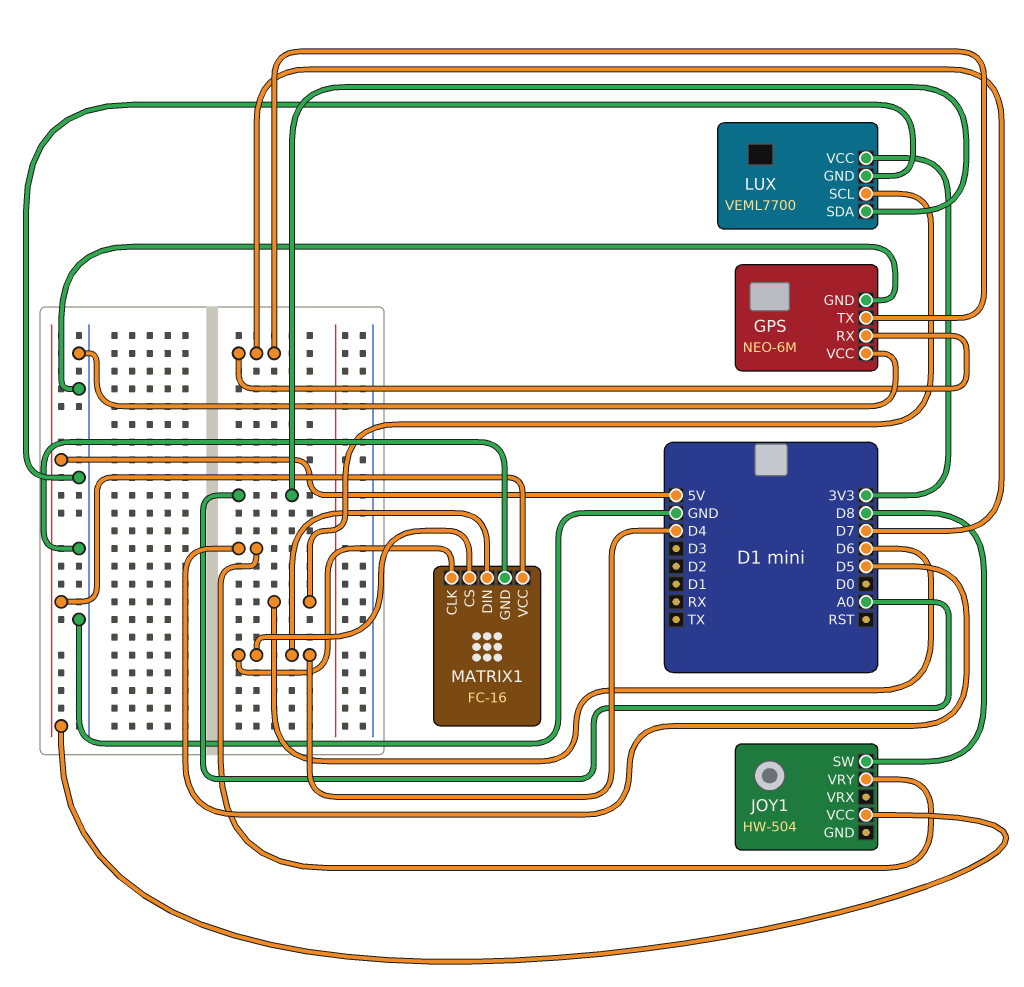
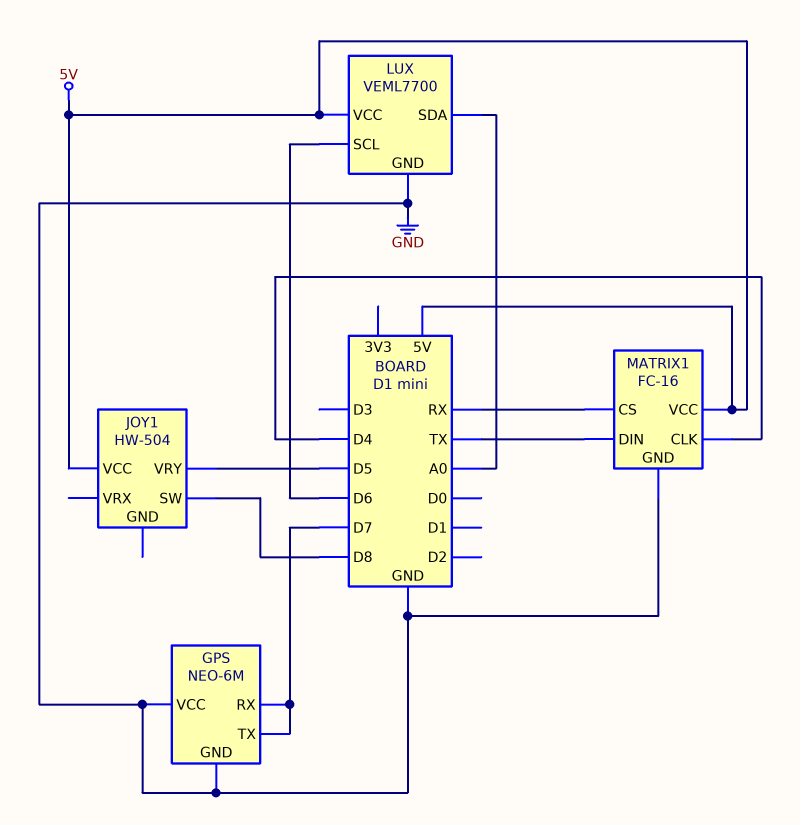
LUX pin VCC: 3V3 -> 5V
MATRIX1 pin CS: D4 -> RX
MATRIX1 pin DIN: D4 -> TX

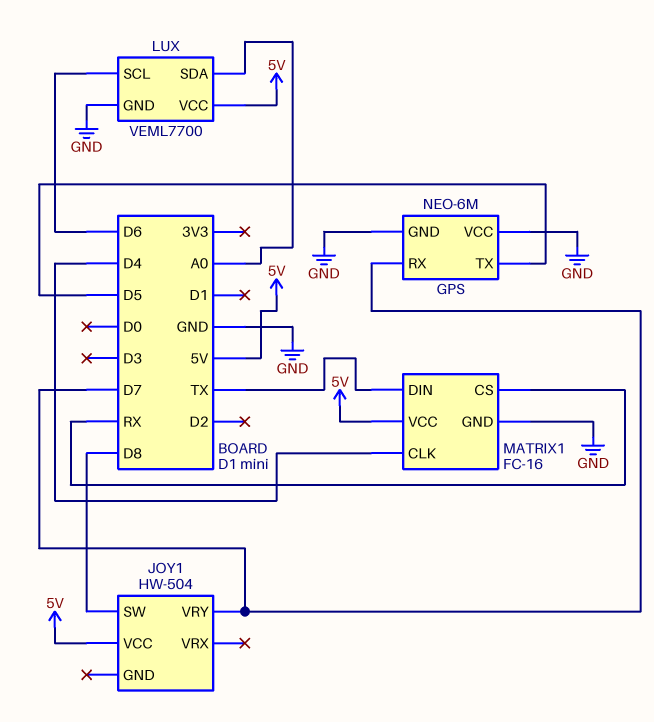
GPS pin TX: D7 -> D5
JOY1 pin VRY: D5 -> D7

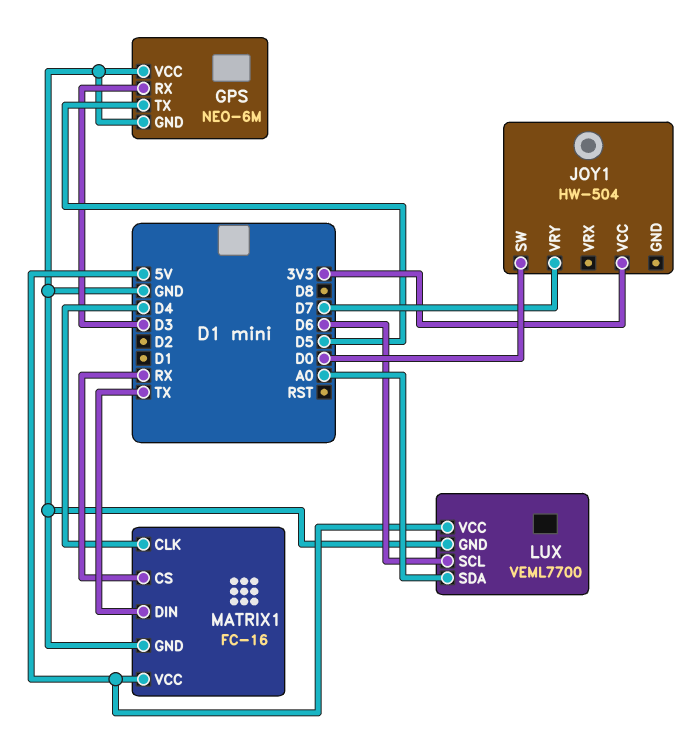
GPS pin RX: D7 -> D3
JOY1 pin SW: D8 -> D0
JOY1 pin VCC: 5V -> 3V3

